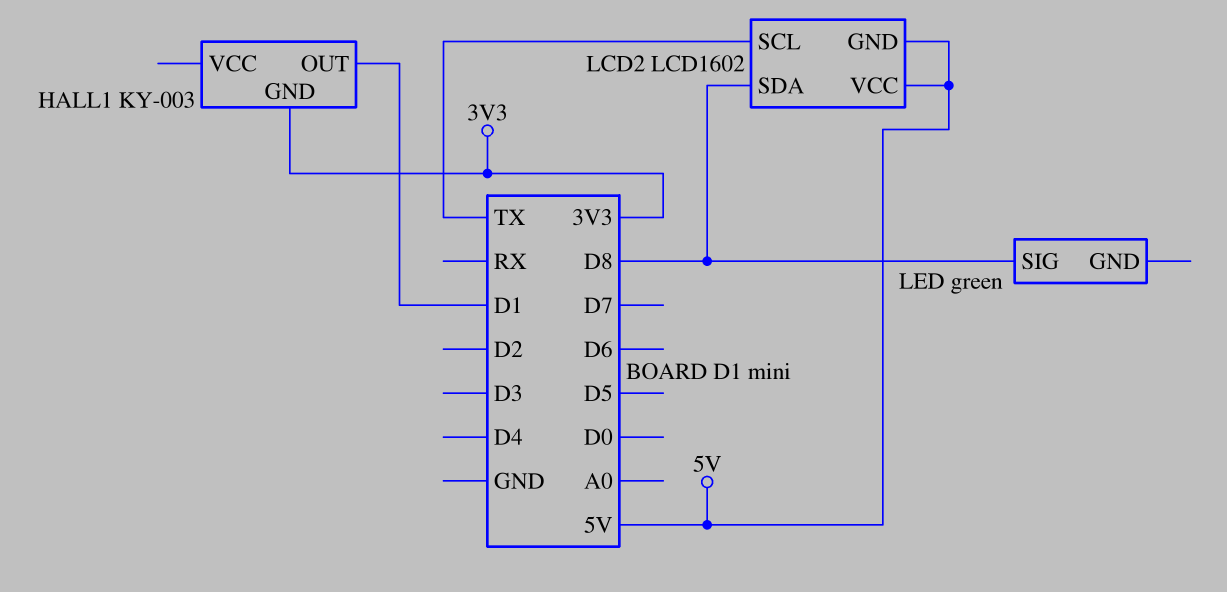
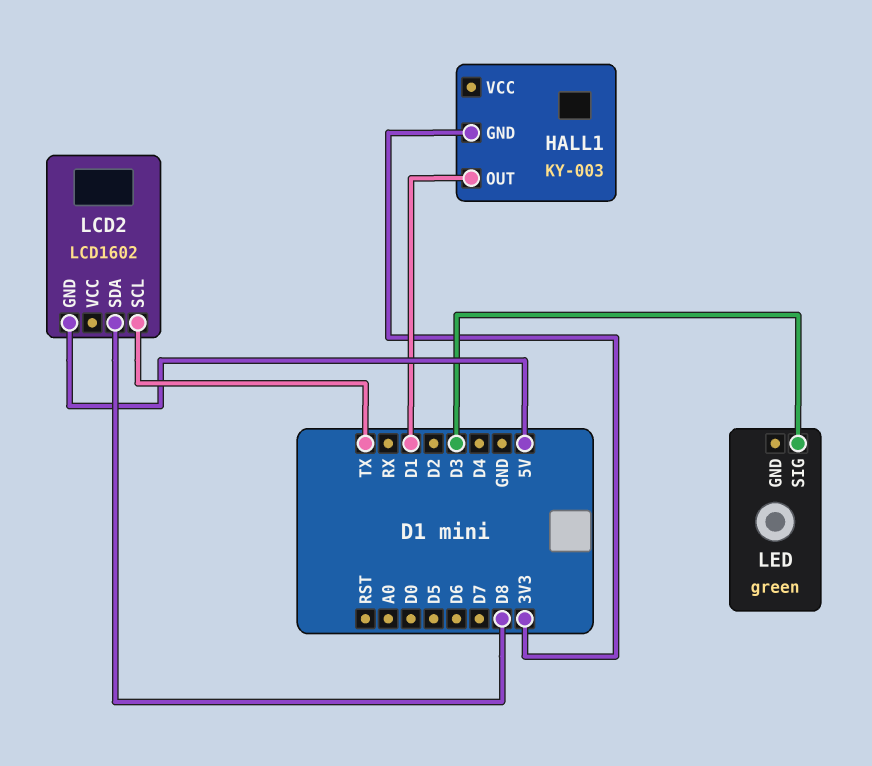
LCD2 pin VCC: 5V -> none
LED pin SIG: D8 -> D3

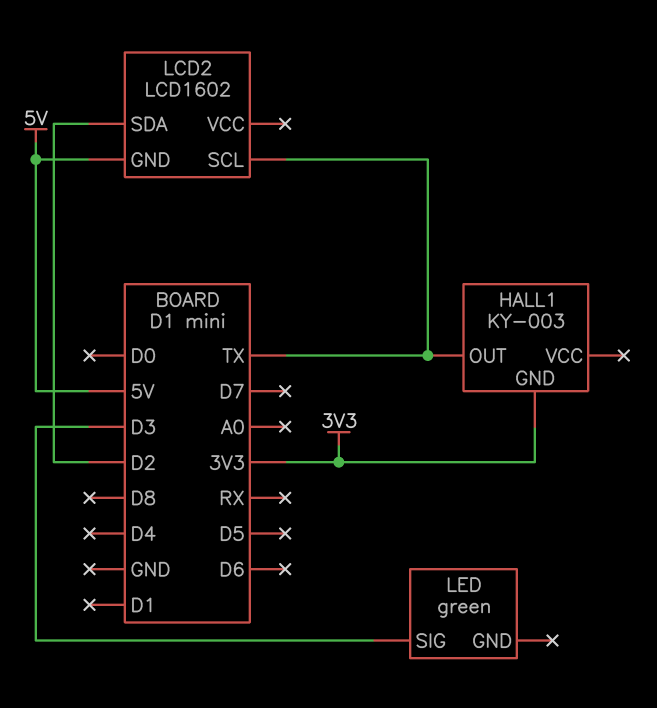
HALL1 pin OUT: D1 -> TX
LCD2 pin SDA: D8 -> D2

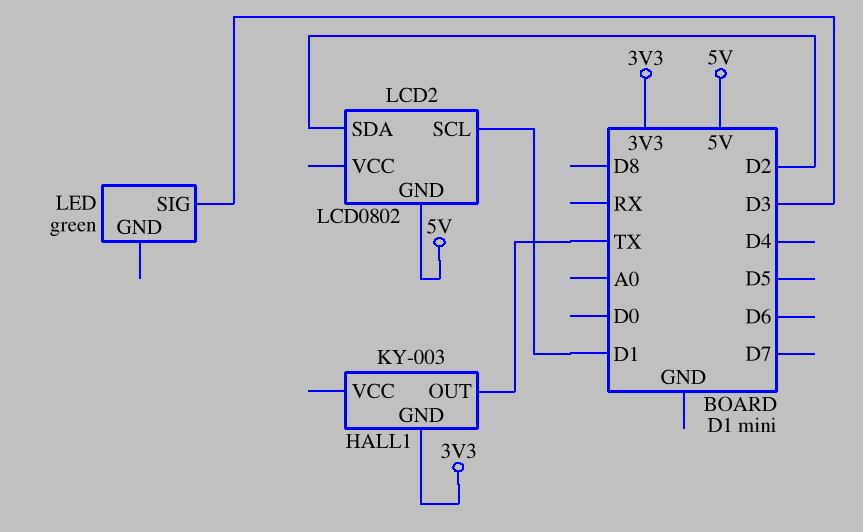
LCD2: LCD1602 -> LCD0802
LCD2 pin SCL: TX -> D1

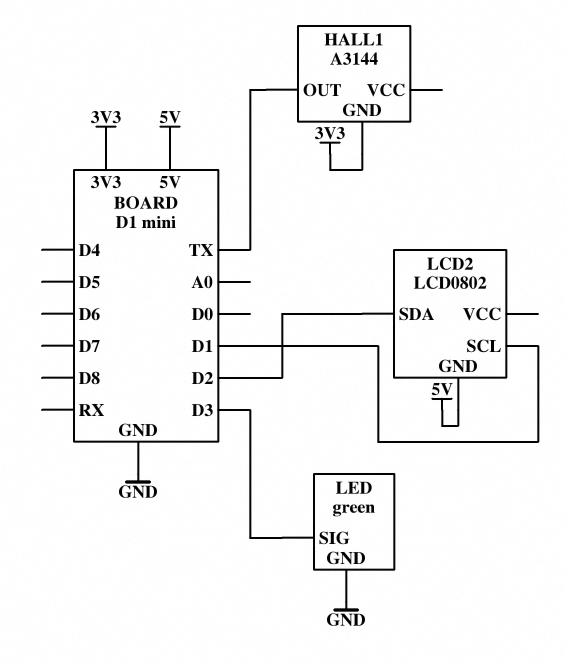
HALL1: KY-003 -> A3144
LED pin GND: none -> GND

